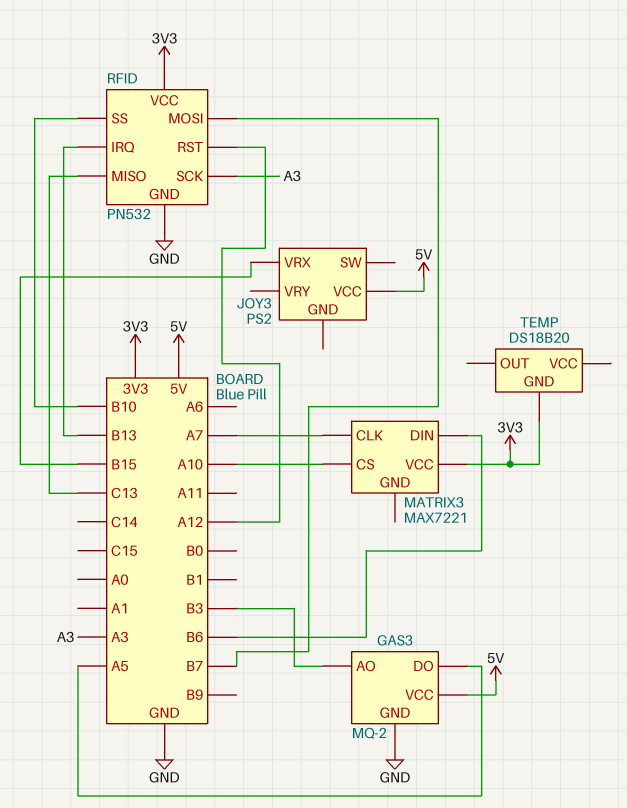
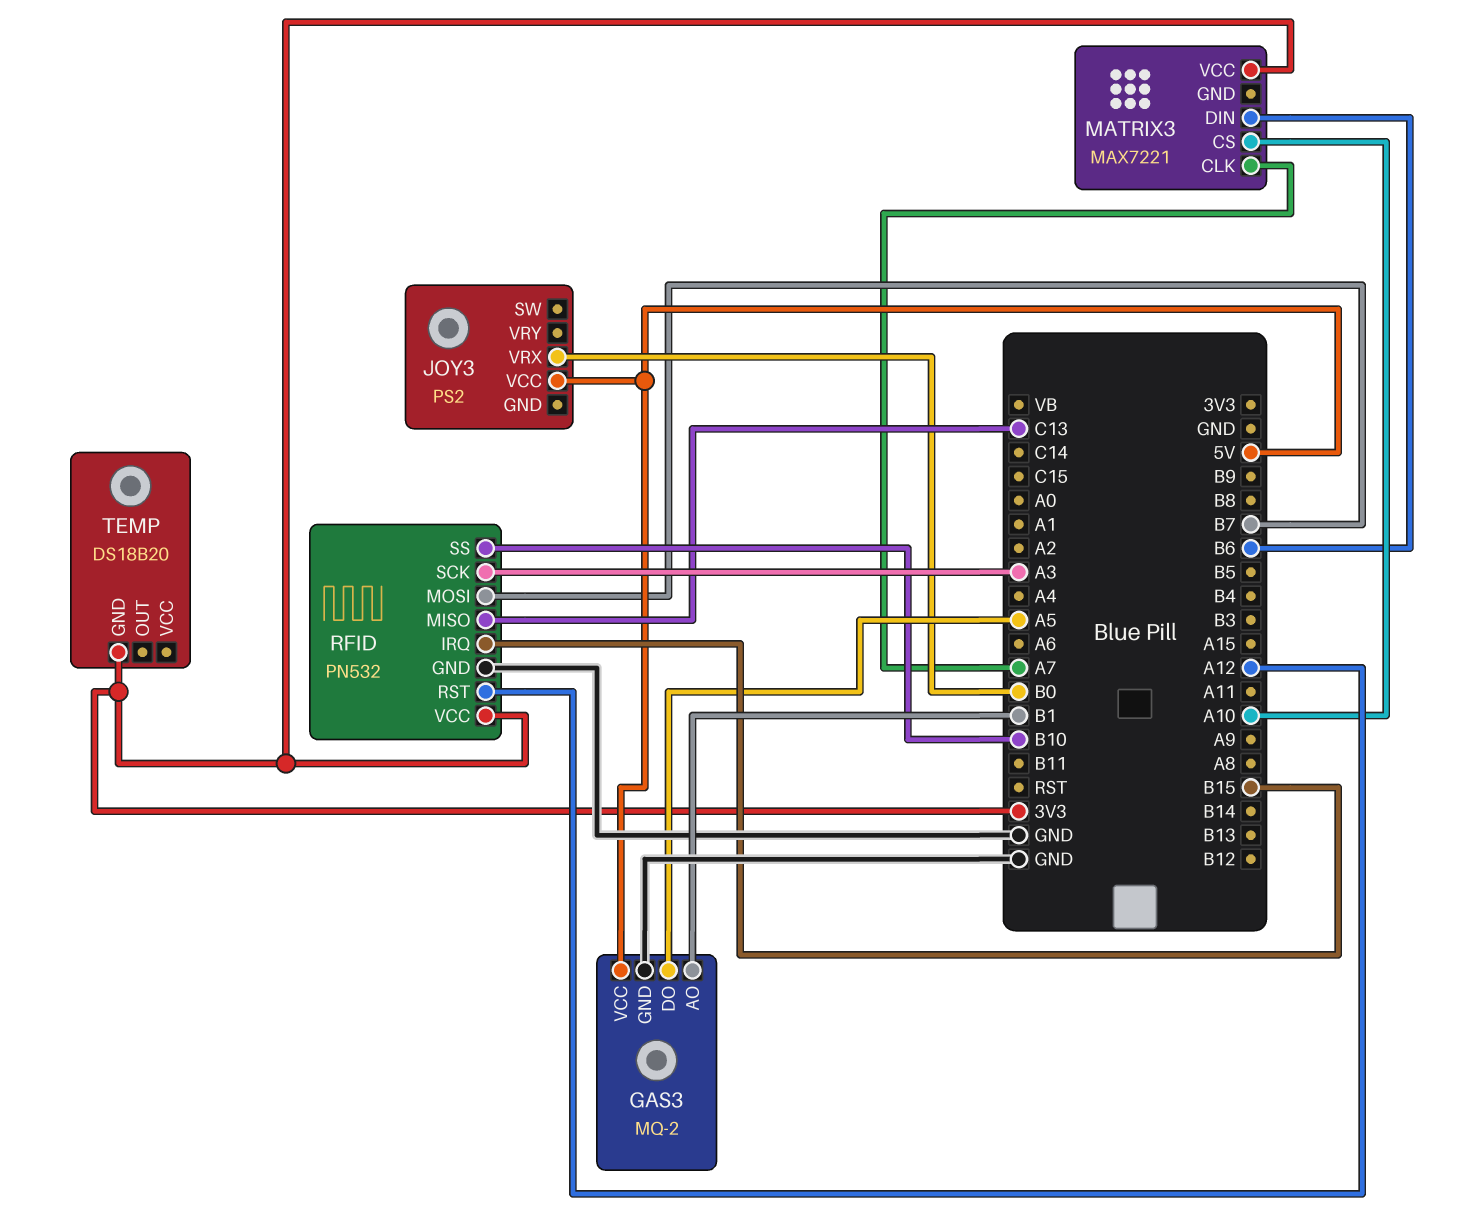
GAS3 pin AO: B3 -> B1
JOY3 pin VRX: B15 -> B0
RFID pin IRQ: B13 -> B15

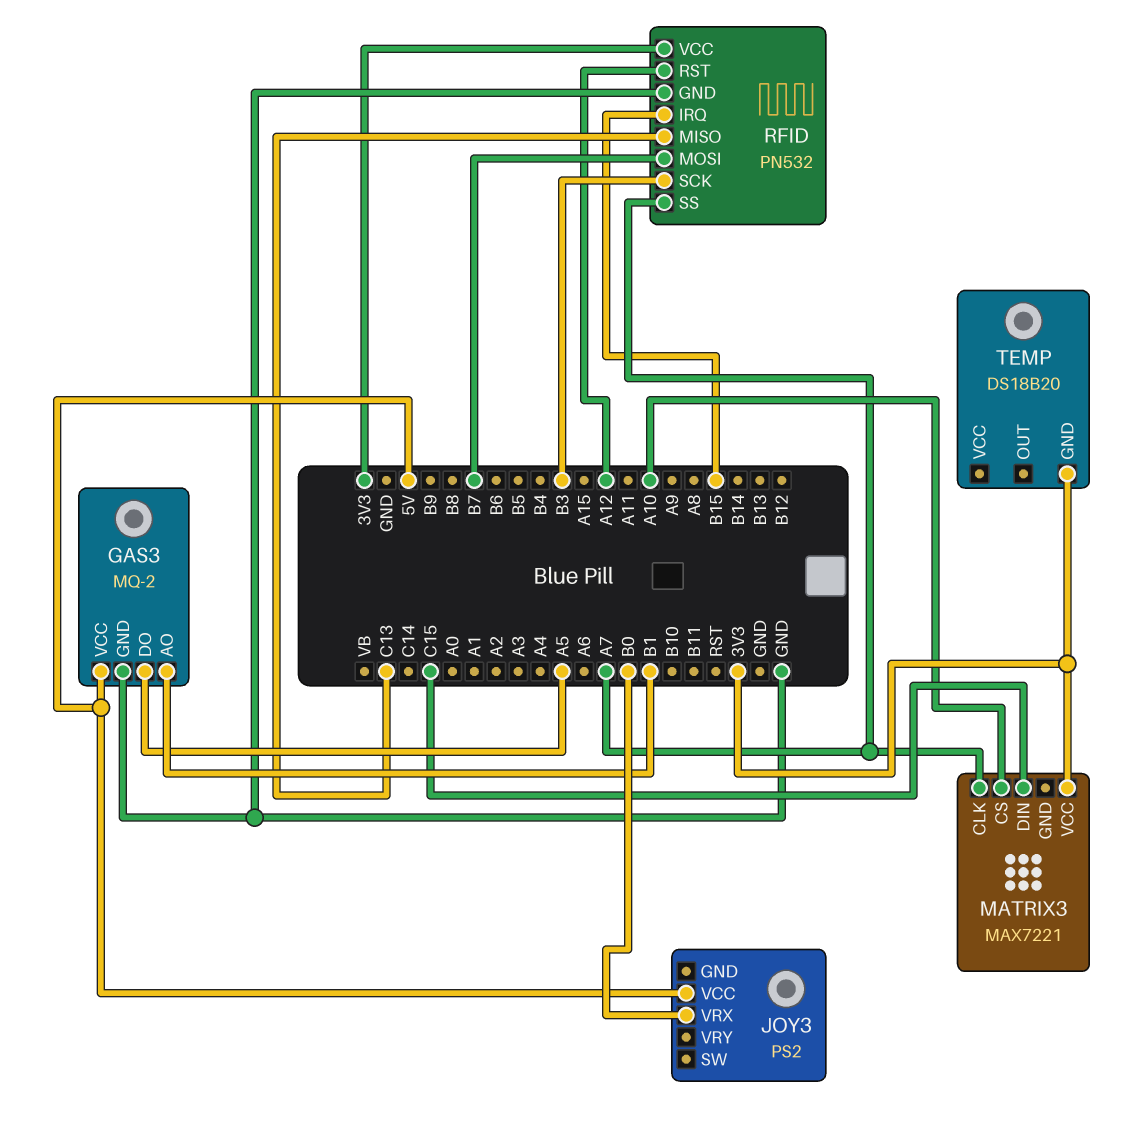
MATRIX3 pin DIN: B6 -> C15
RFID pin SCK: A3 -> B3
RFID pin SS: B10 -> A7

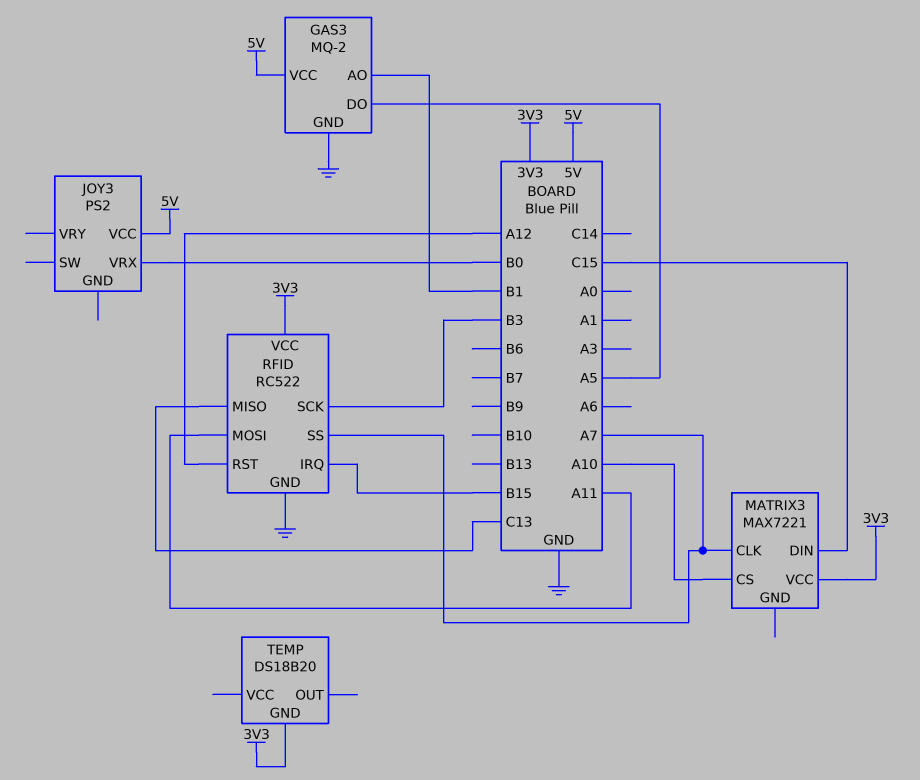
RFID: PN532 -> RC522
RFID pin MOSI: B7 -> A11

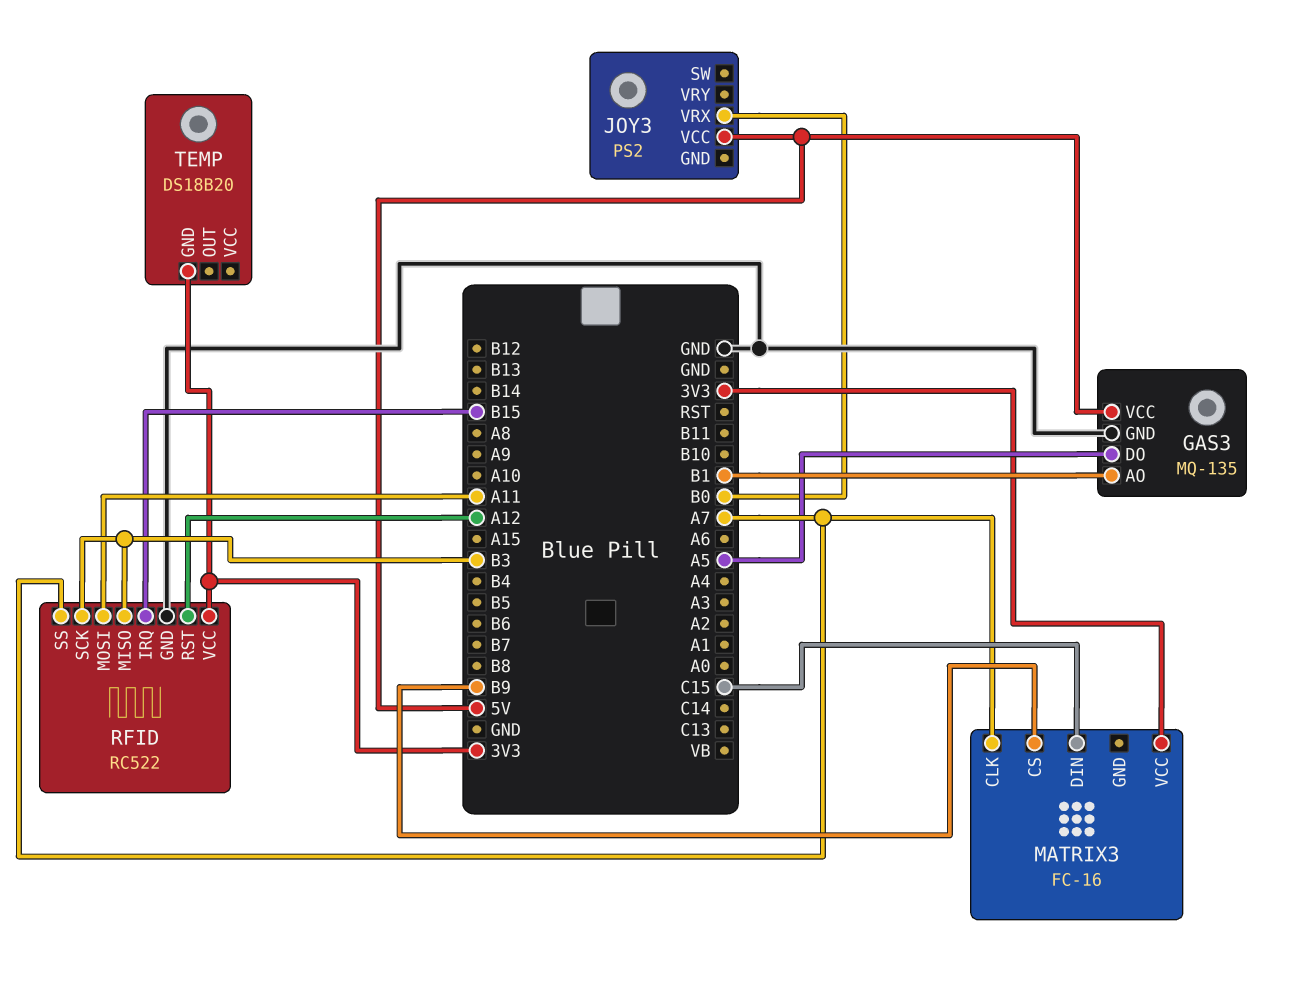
GAS3: MQ-2 -> MQ-135
MATRIX3: MAX7221 -> FC-16
MATRIX3 pin CS: A10 -> B9
RFID pin MISO: C13 -> B3

